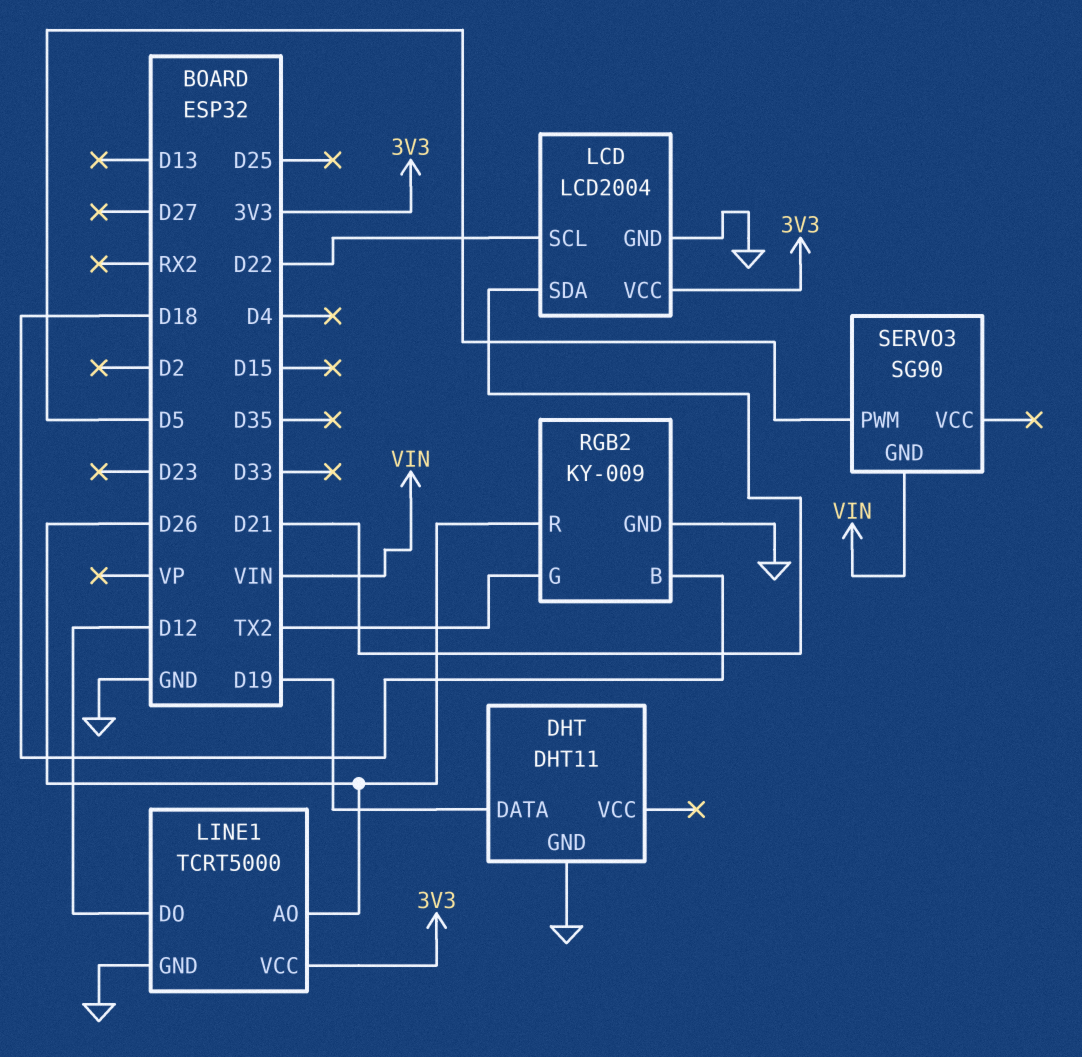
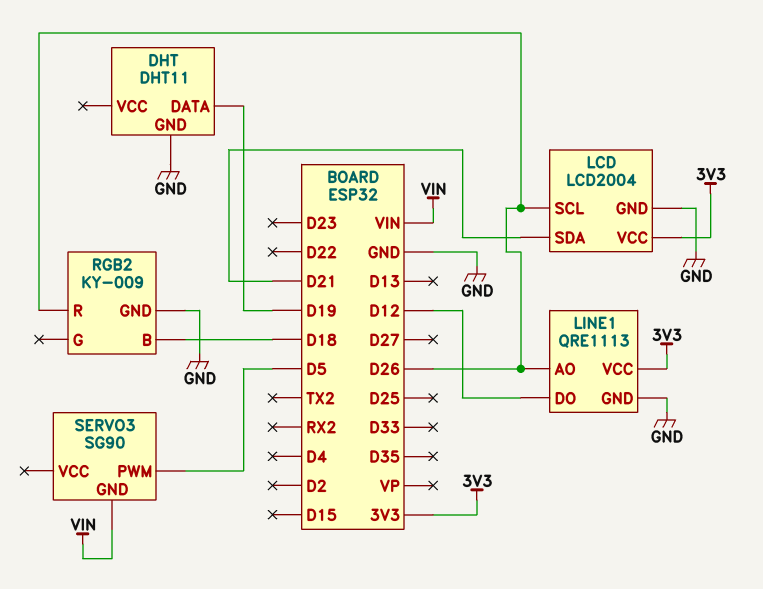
LCD pin SCL: D22 -> D26
LINE1: TCRT5000 -> QRE1113
RGB2 pin G: TX2 -> none

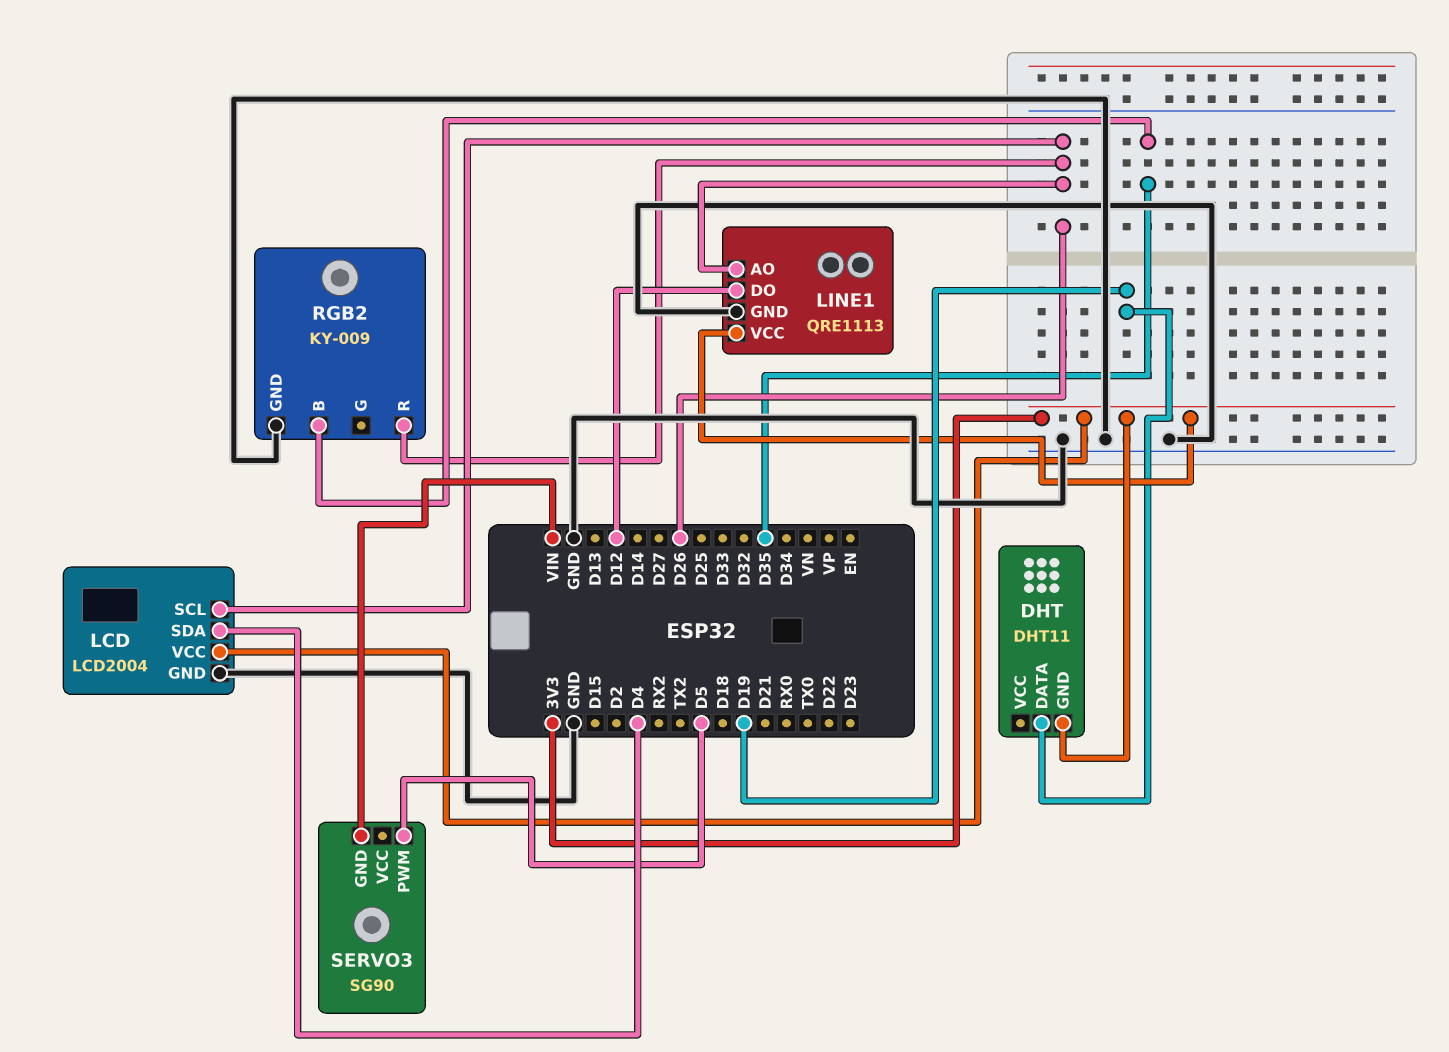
DHT pin GND: GND -> 3V3
LCD pin SDA: D21 -> D4
RGB2 pin B: D18 -> D35

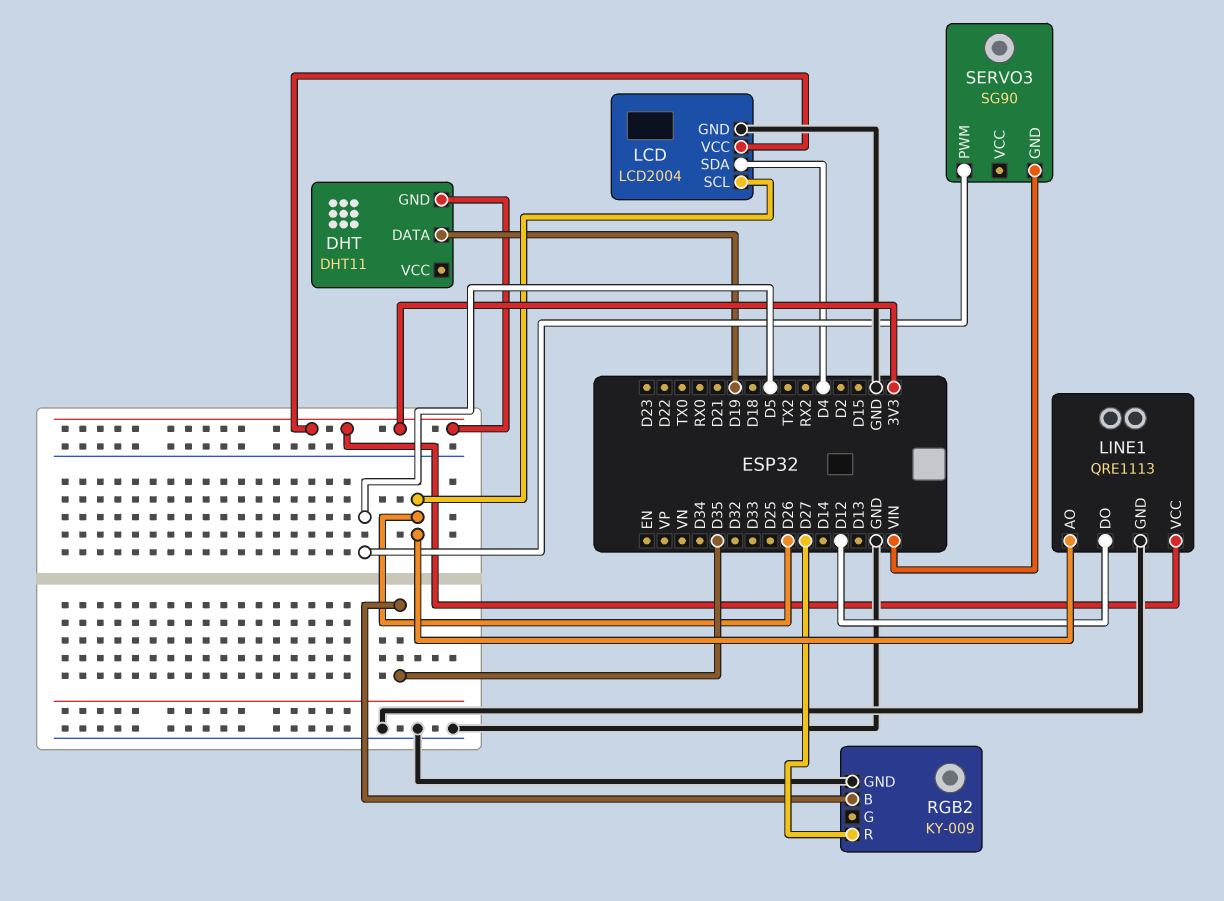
RGB2 pin R: D26 -> D27

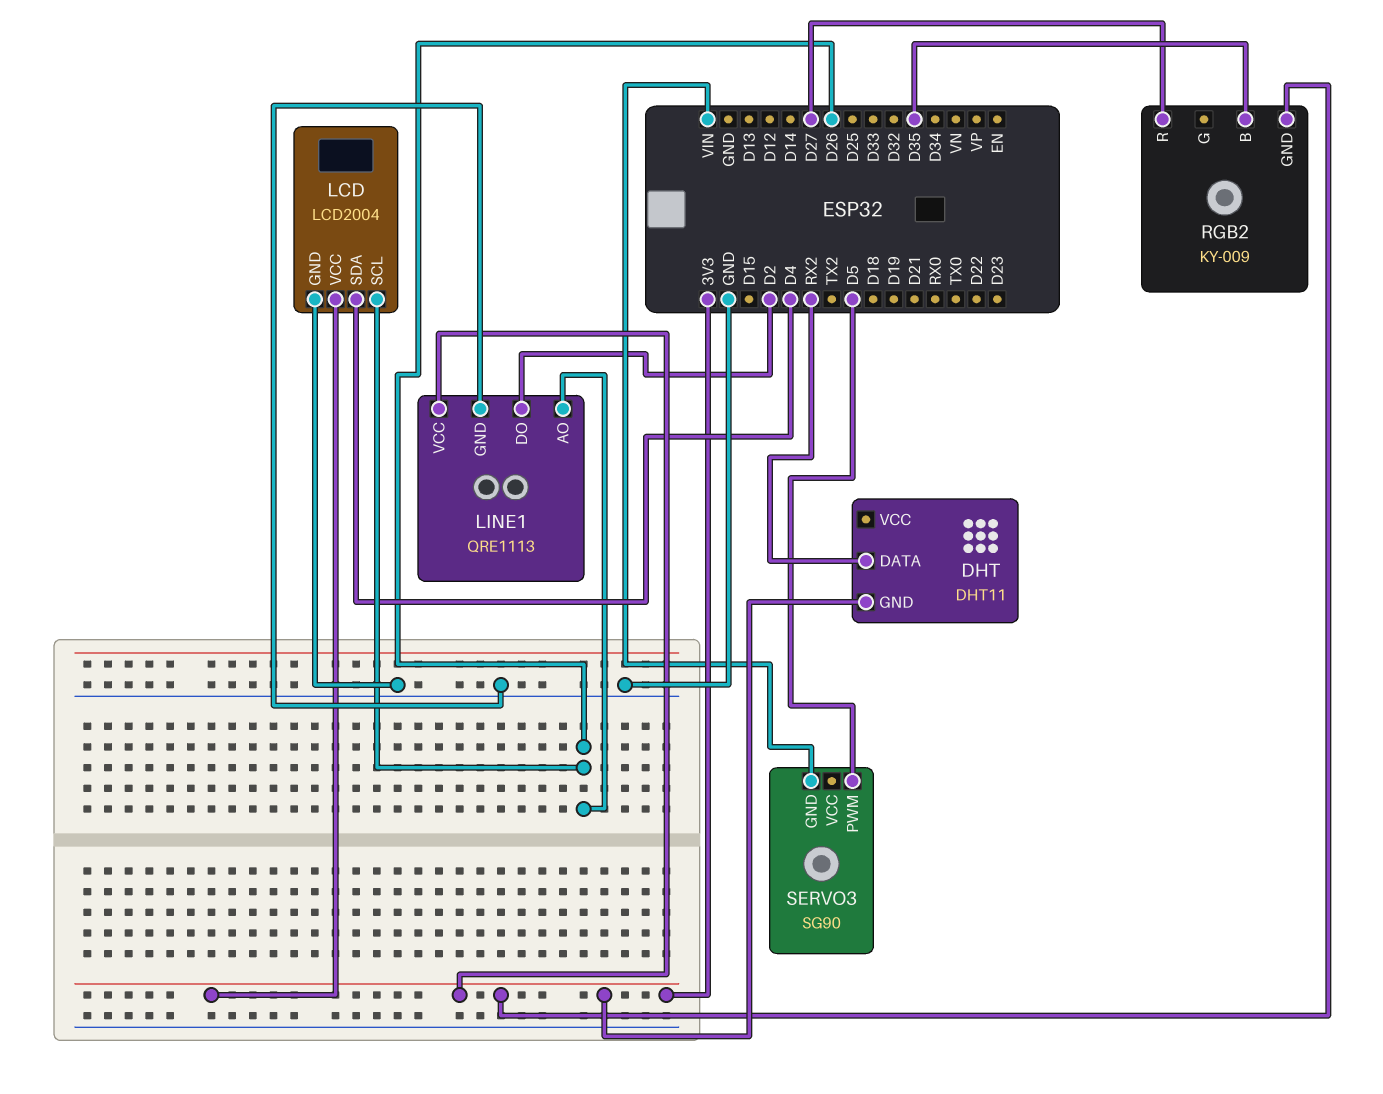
DHT pin DATA: D19 -> RX2
LINE1 pin DO: D12 -> D2
RGB2 pin GND: GND -> 3V3

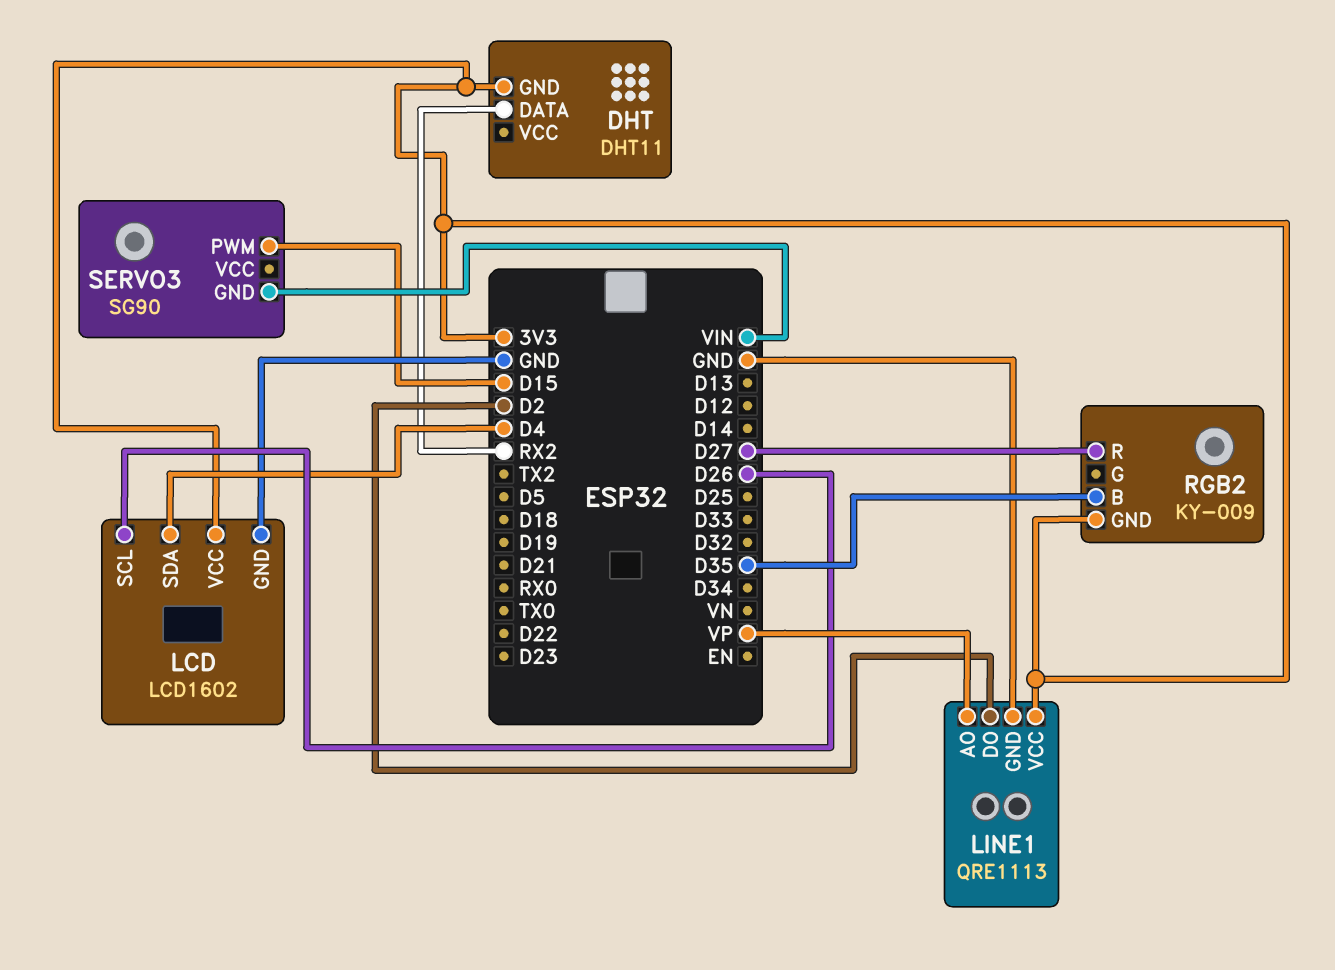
LCD: LCD2004 -> LCD1602
LINE1 pin AO: D26 -> VP
SERVO3 pin PWM: D5 -> D15

